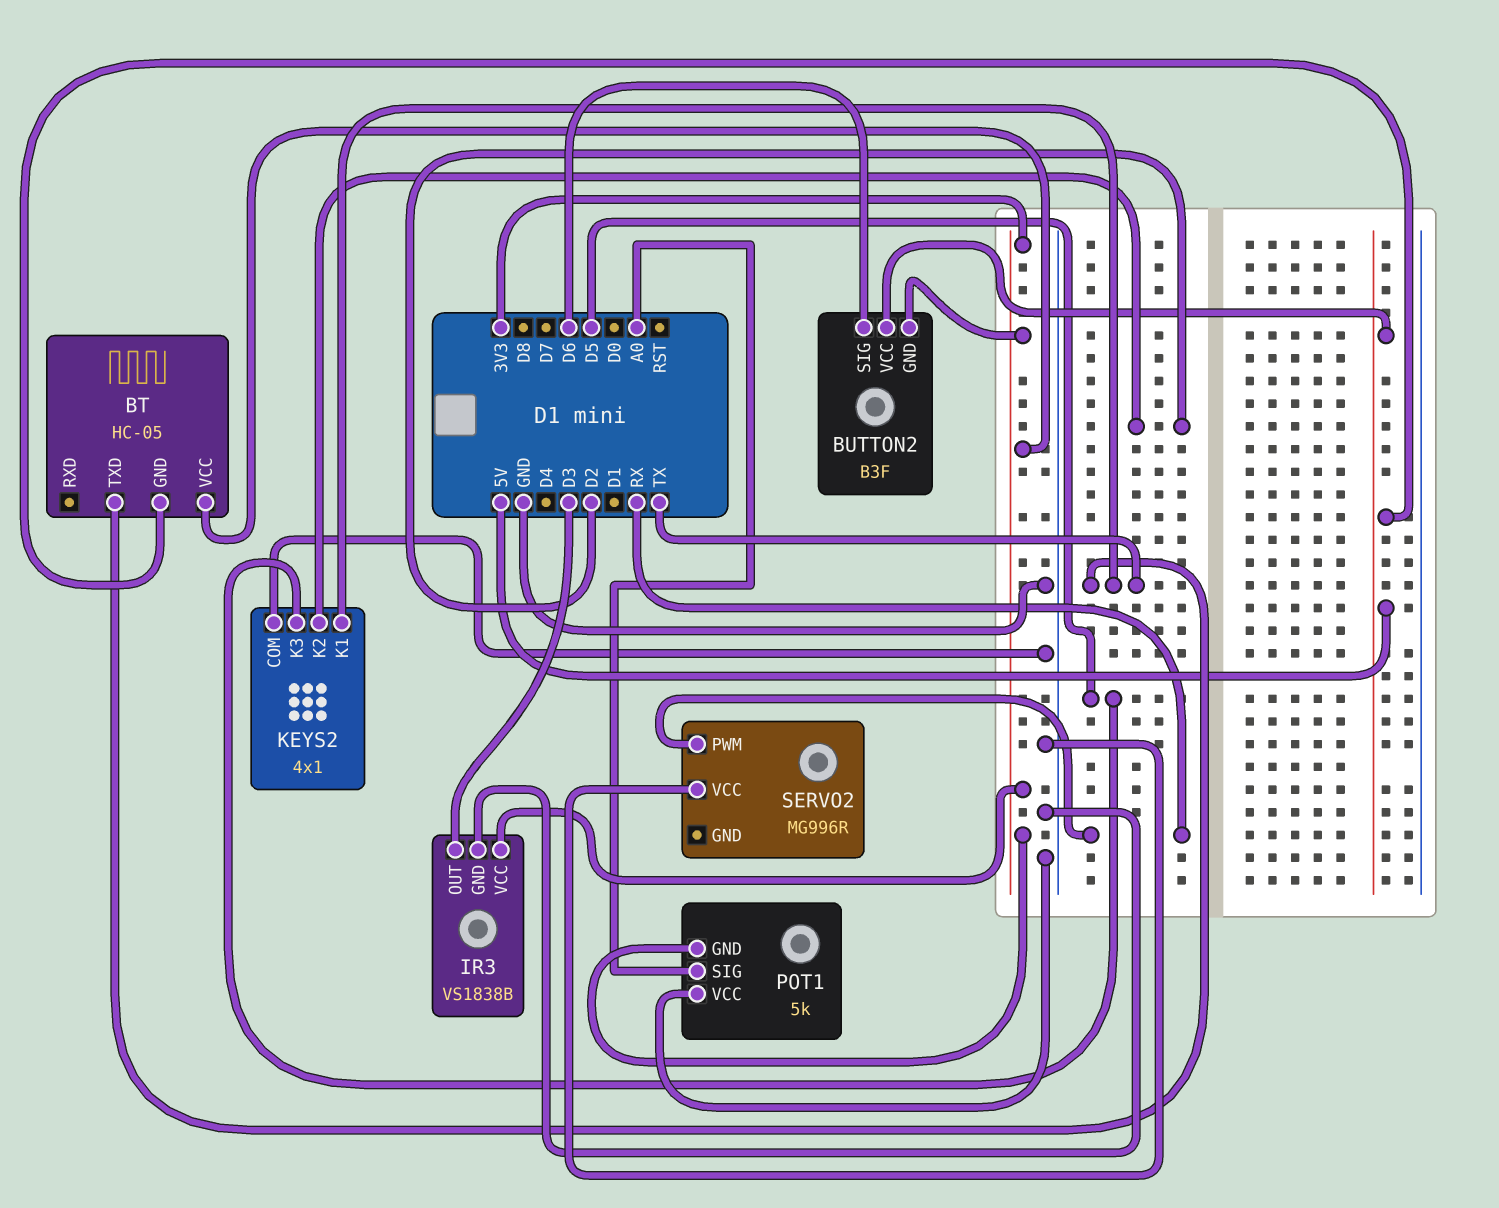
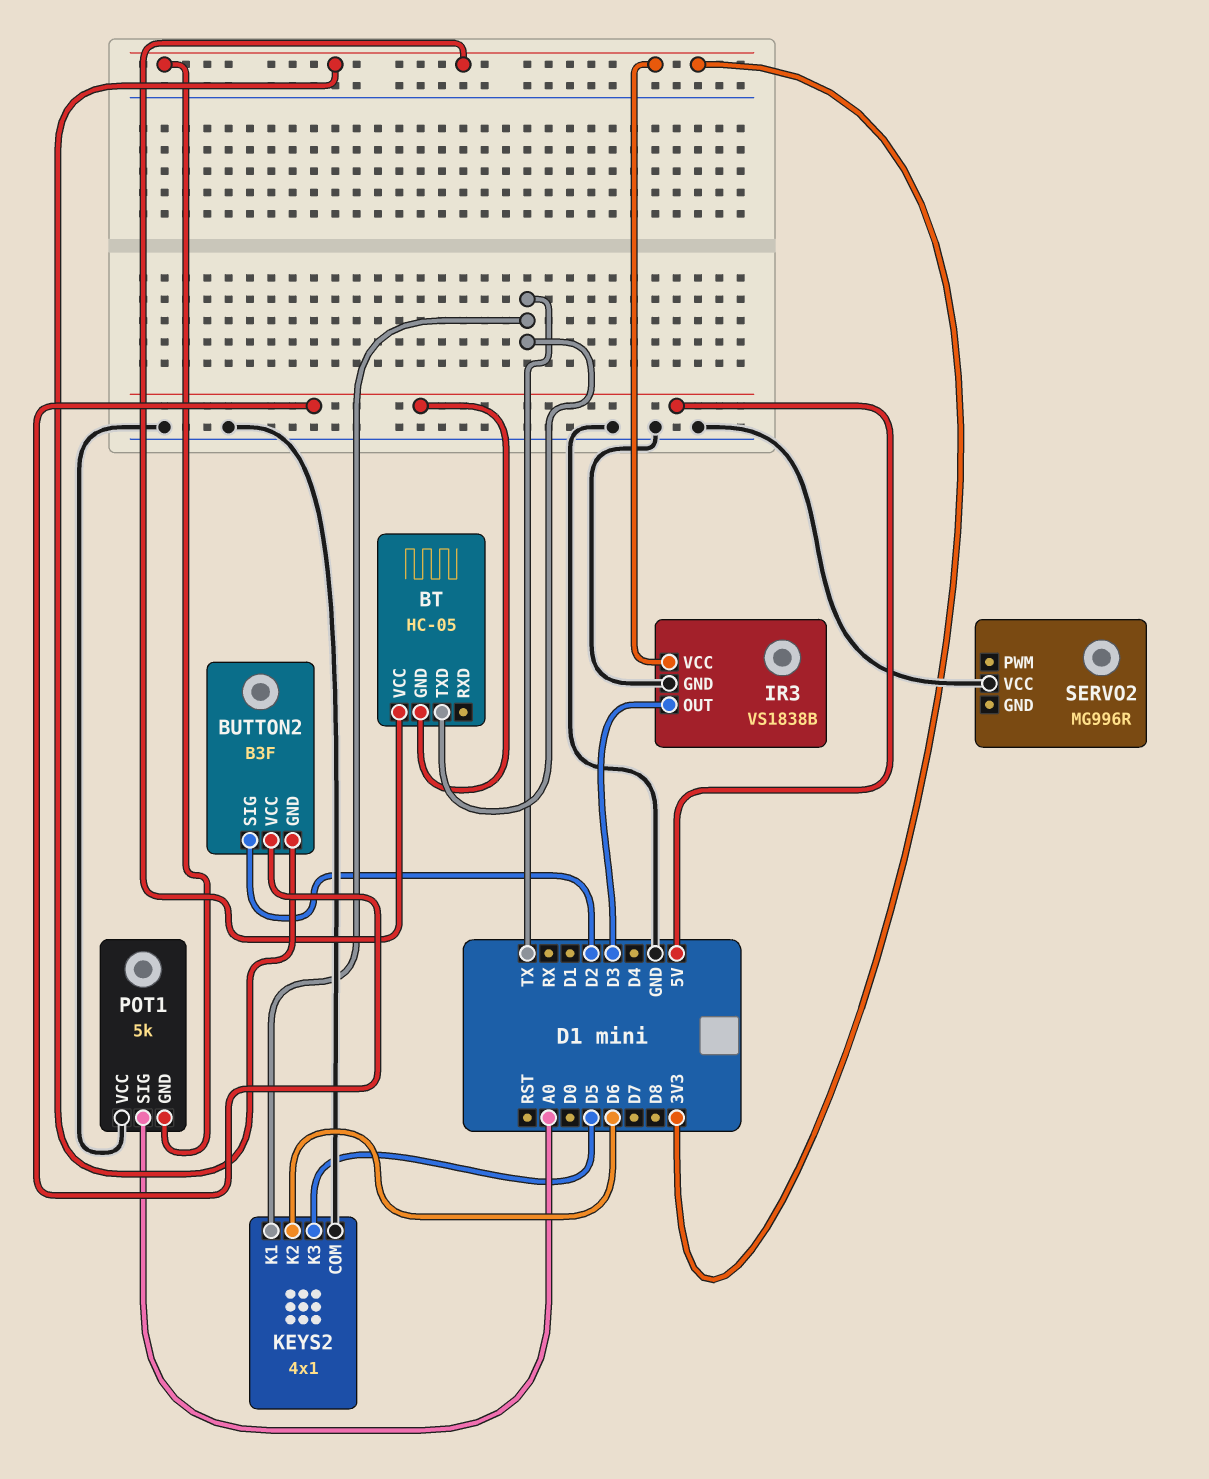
BUTTON2 pin SIG: D6 -> D2
KEYS2 pin K2: D2 -> D6
SERVO2 pin PWM: RX -> none

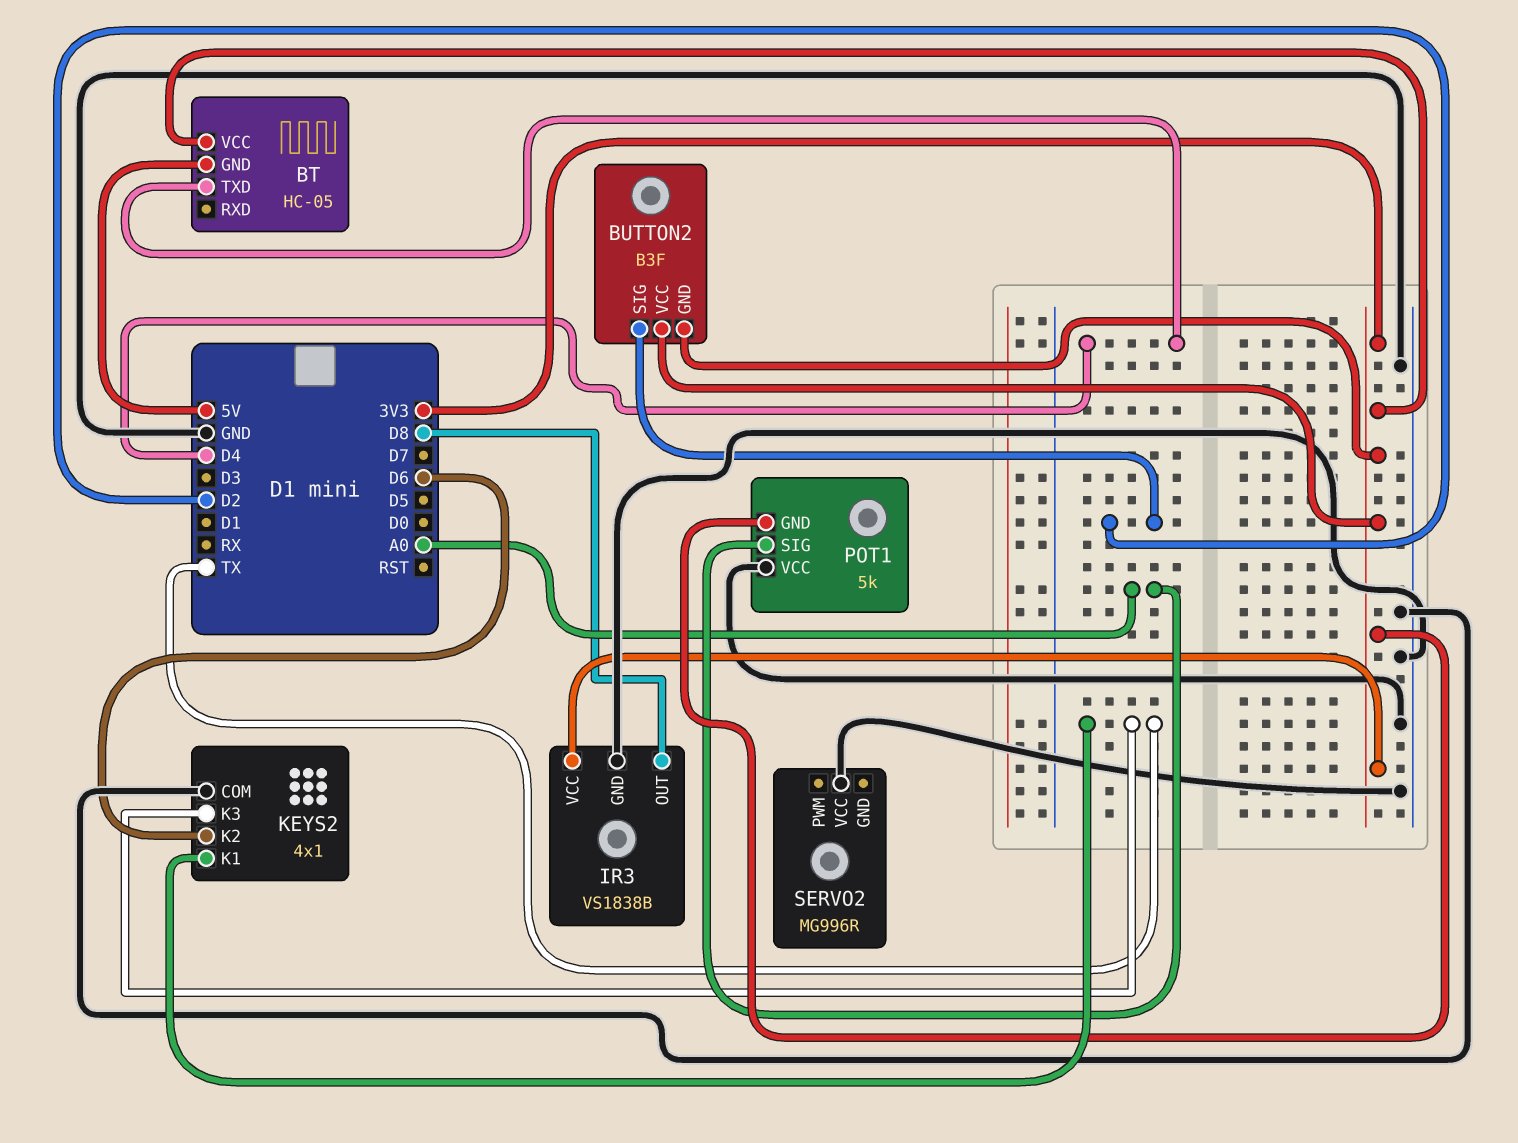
BT pin TXD: TX -> D4
BUTTON2 pin VCC: 5V -> 3V3
IR3 pin OUT: D3 -> D8
KEYS2 pin K3: D5 -> TX

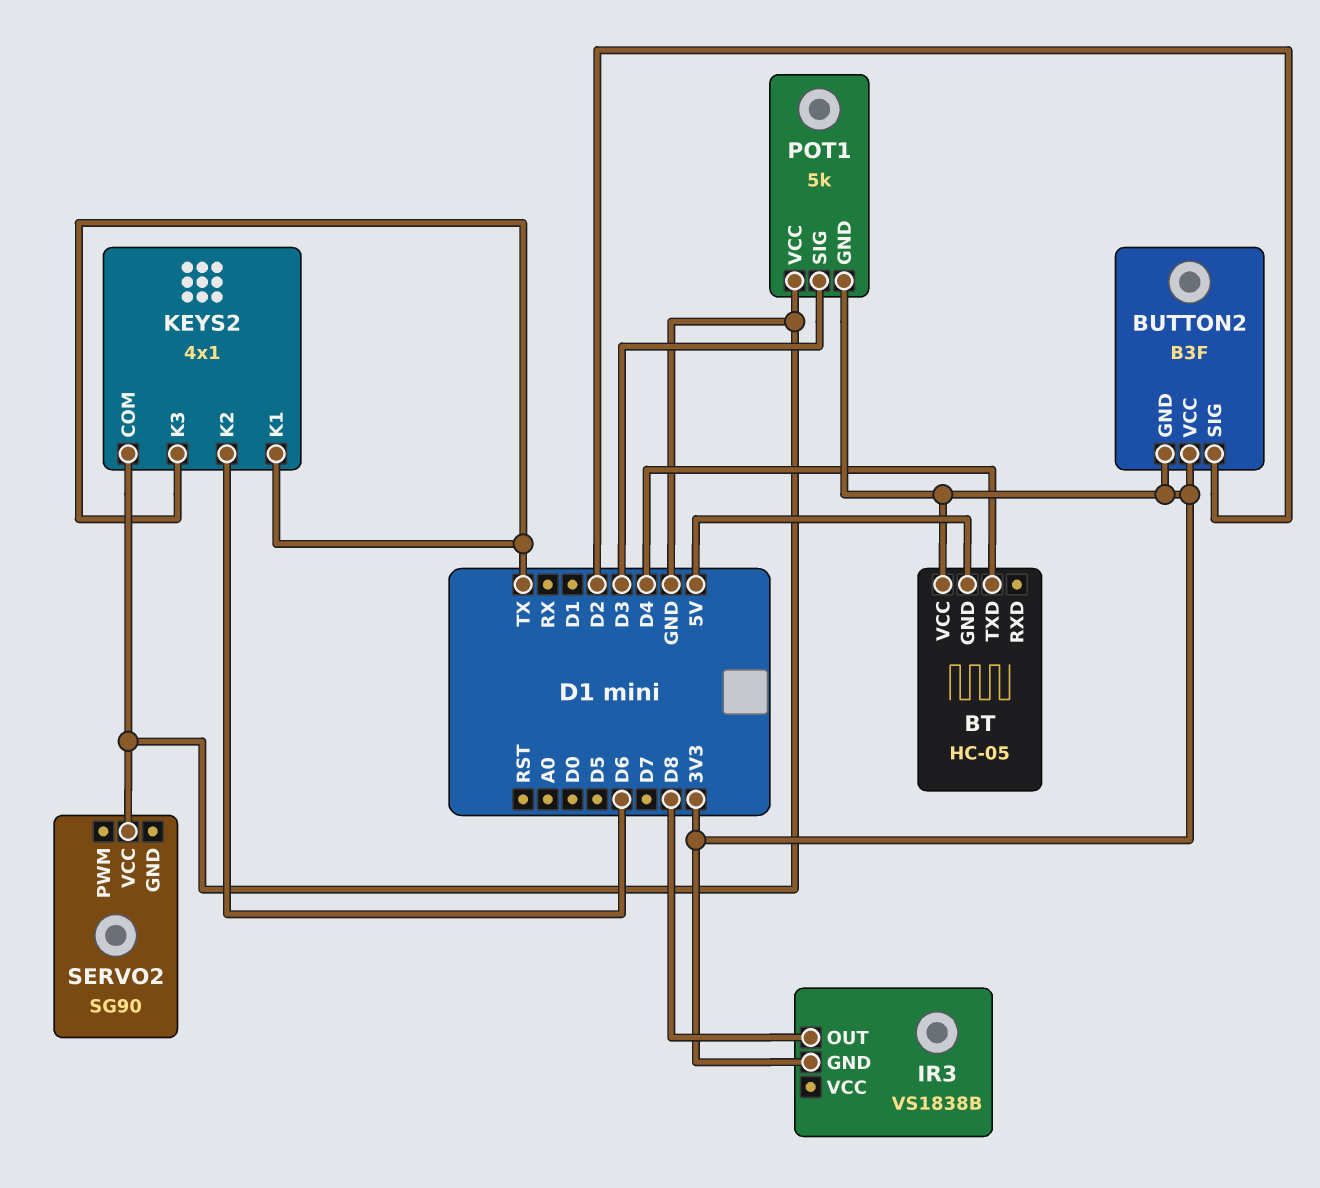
IR3 pin GND: GND -> 3V3
IR3 pin VCC: 3V3 -> none
POT1 pin SIG: A0 -> D3
SERVO2: MG996R -> SG90

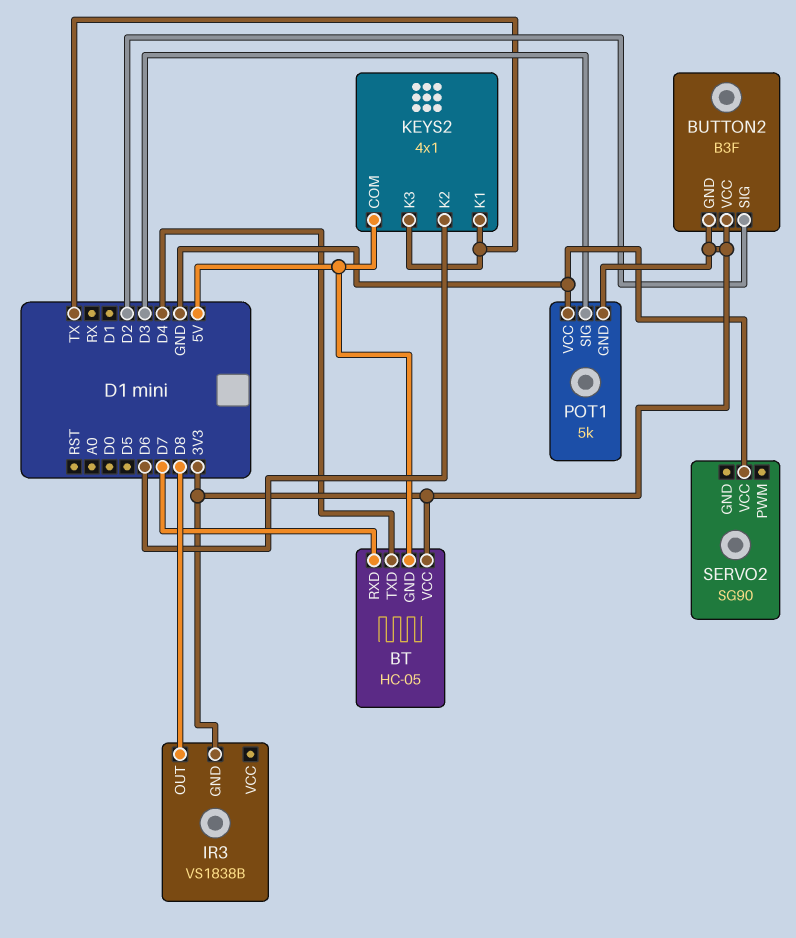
BT pin RXD: none -> D7
KEYS2 pin COM: GND -> 5V

